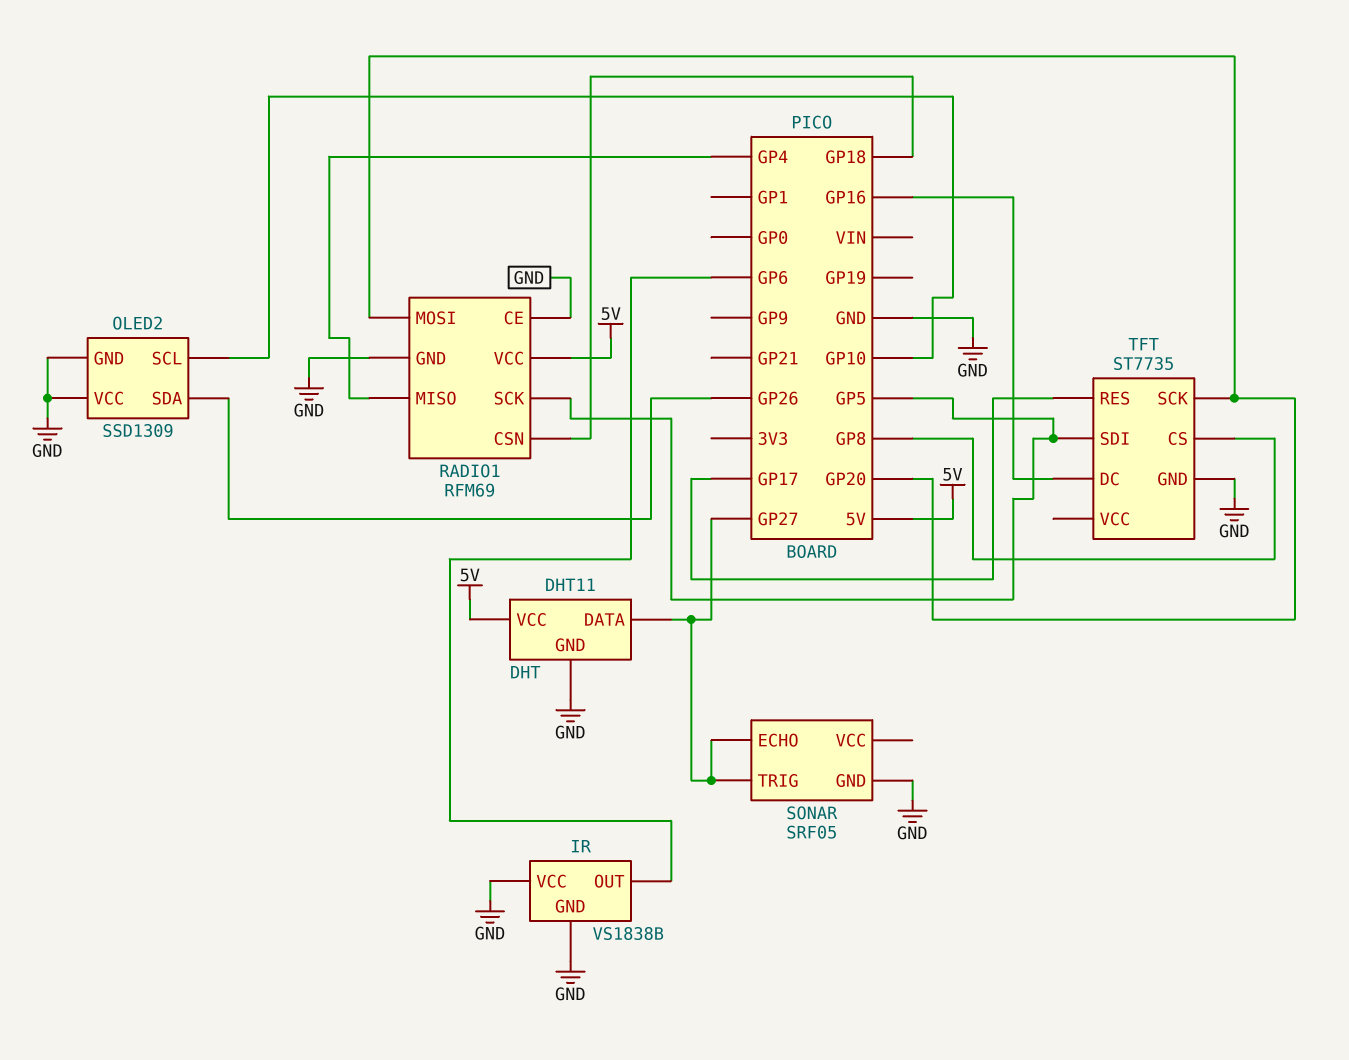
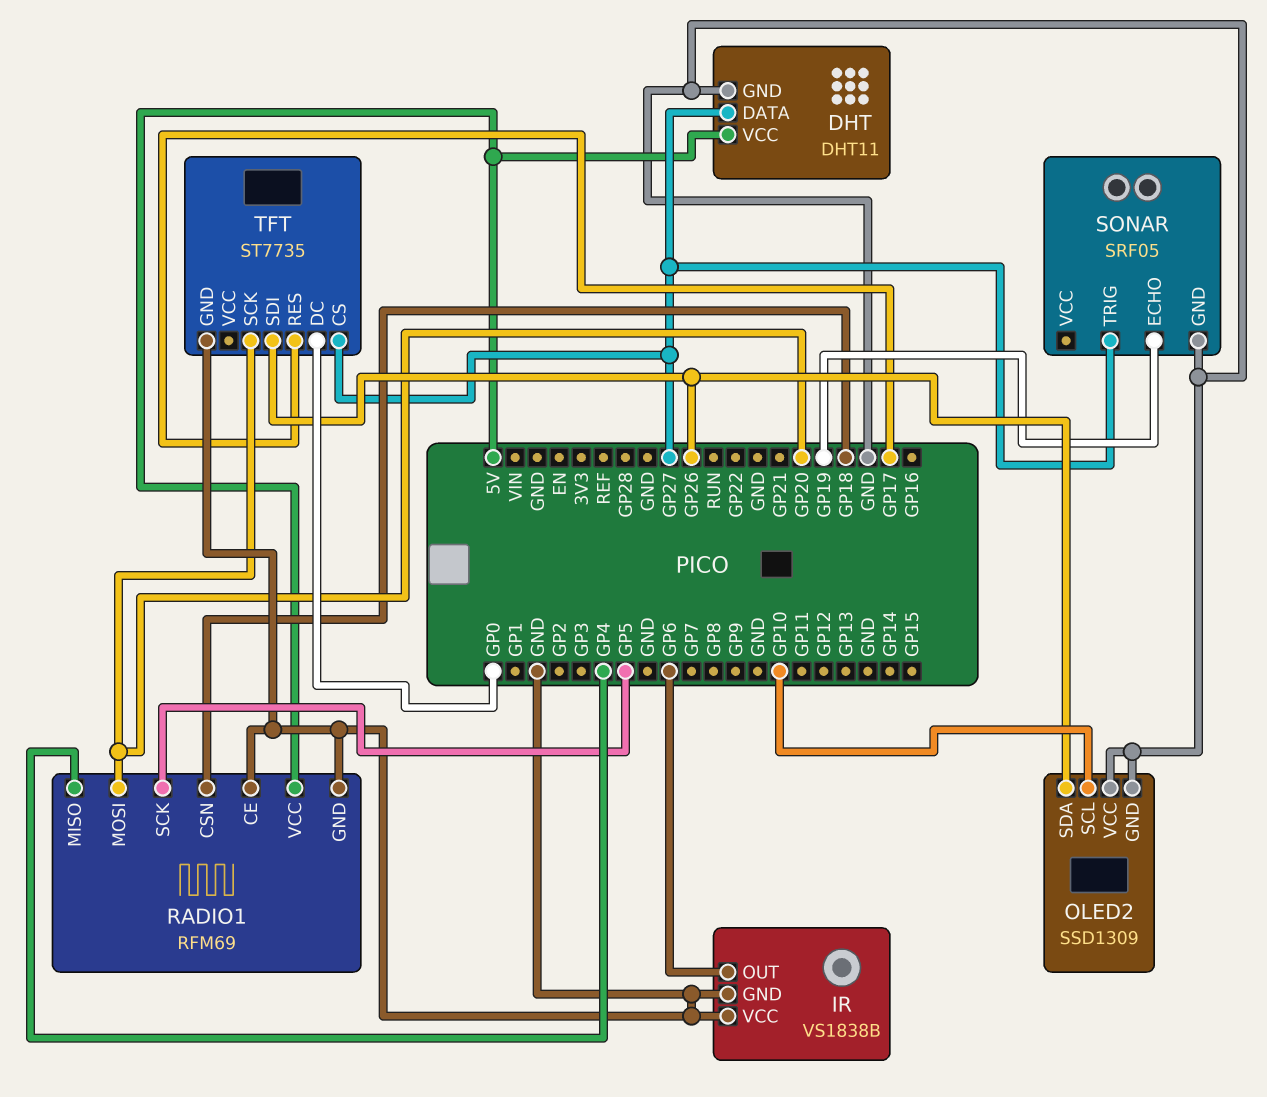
SONAR pin ECHO: GP27 -> GP19
TFT pin CS: GP8 -> GP27
TFT pin DC: GP16 -> GP0
TFT pin SDI: GP5 -> GP26

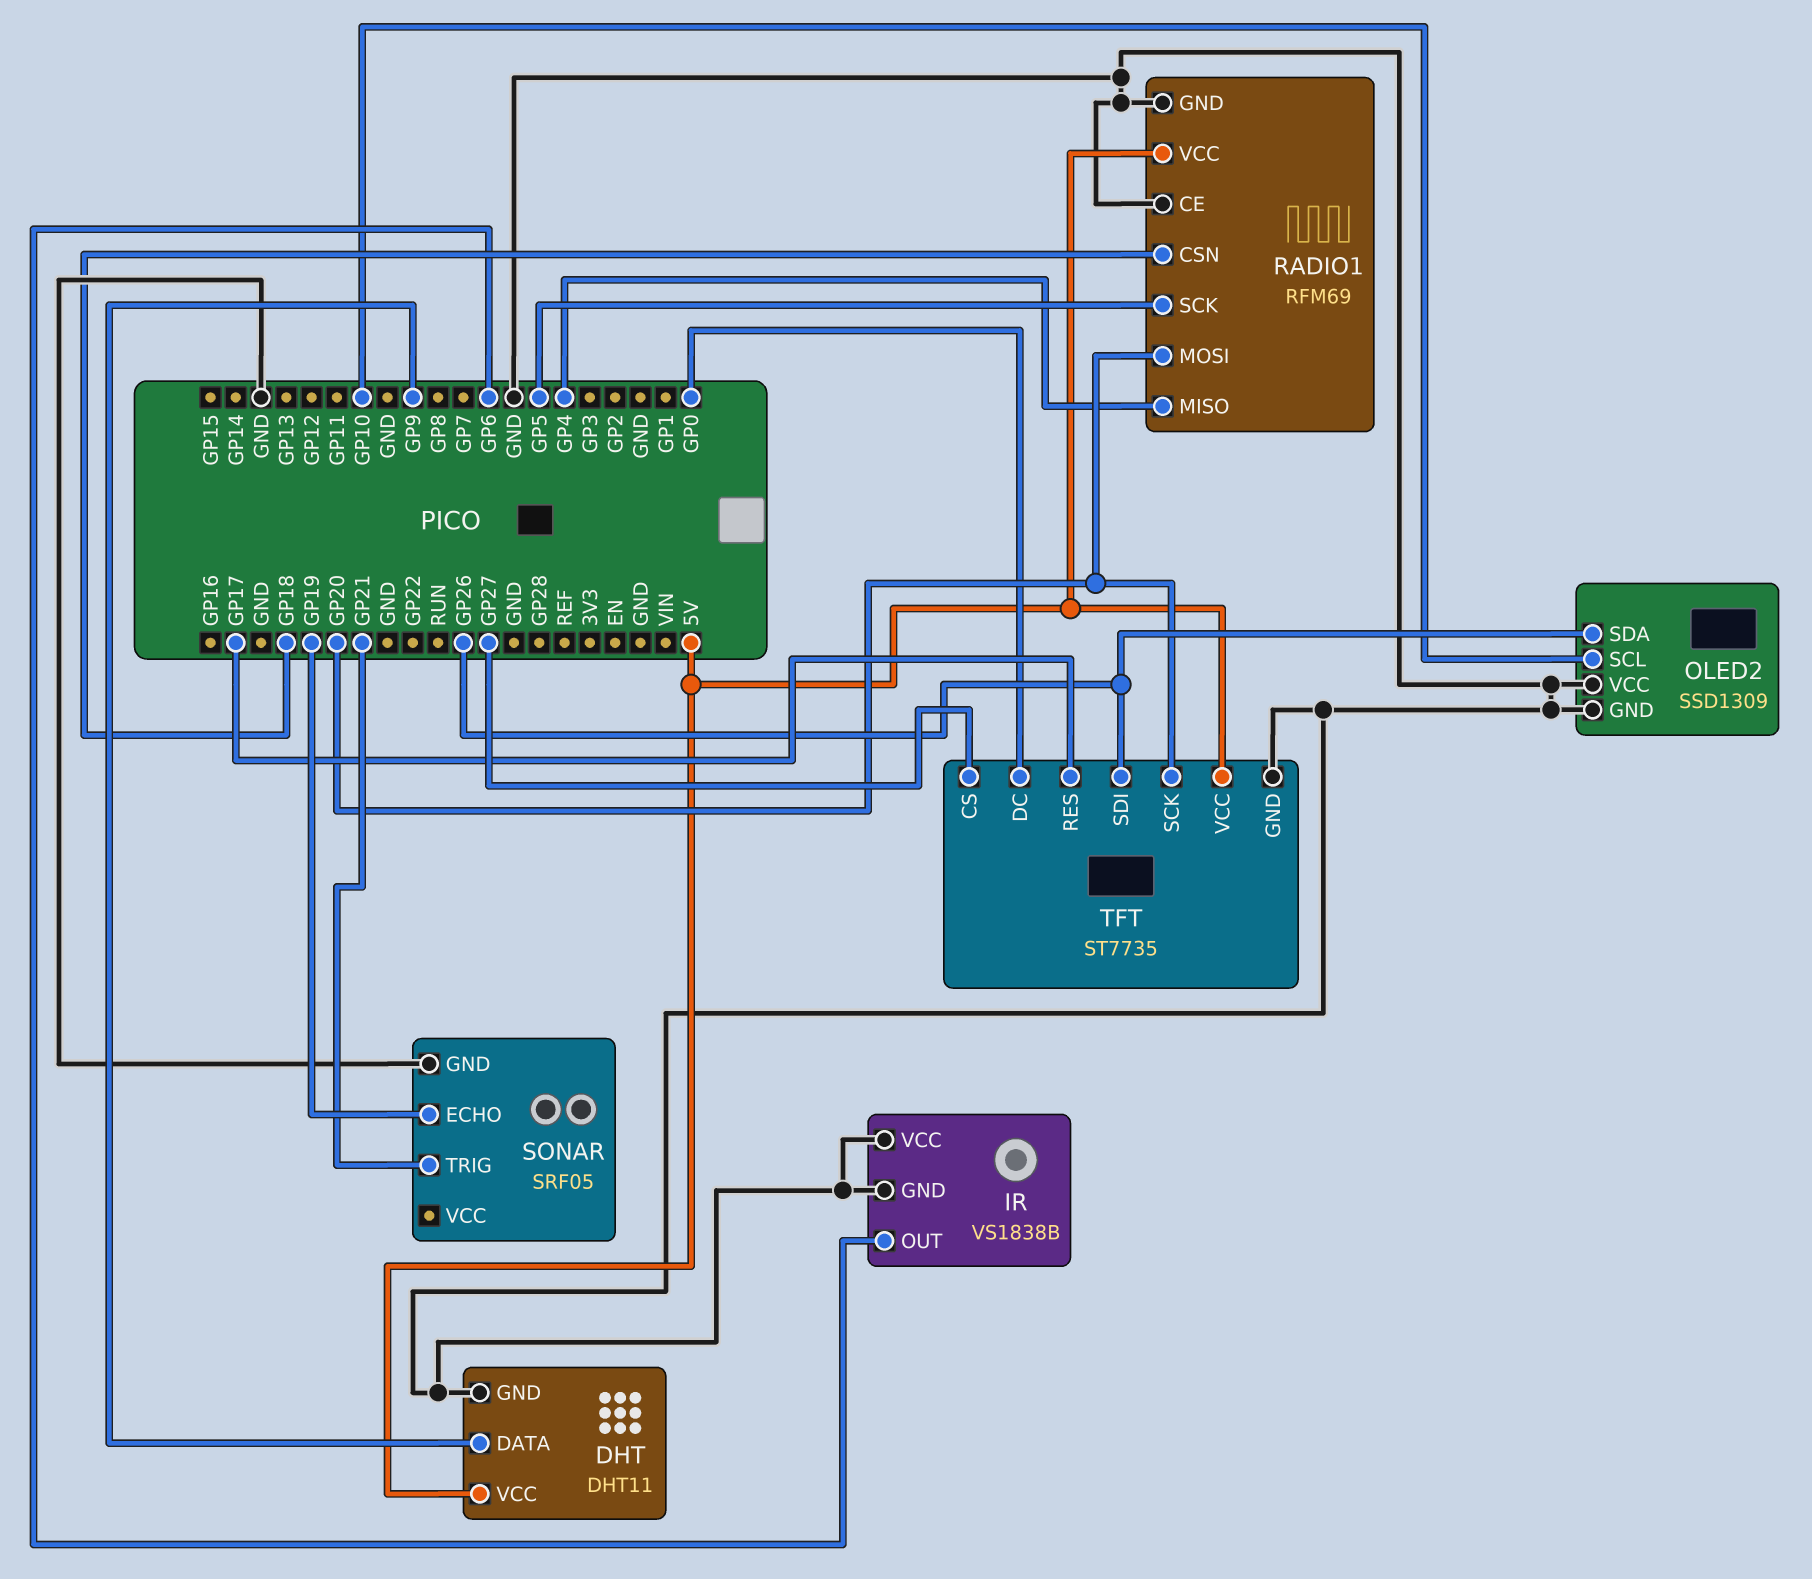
DHT pin DATA: GP27 -> GP9
SONAR pin TRIG: GP27 -> GP21
TFT pin VCC: none -> 5V

